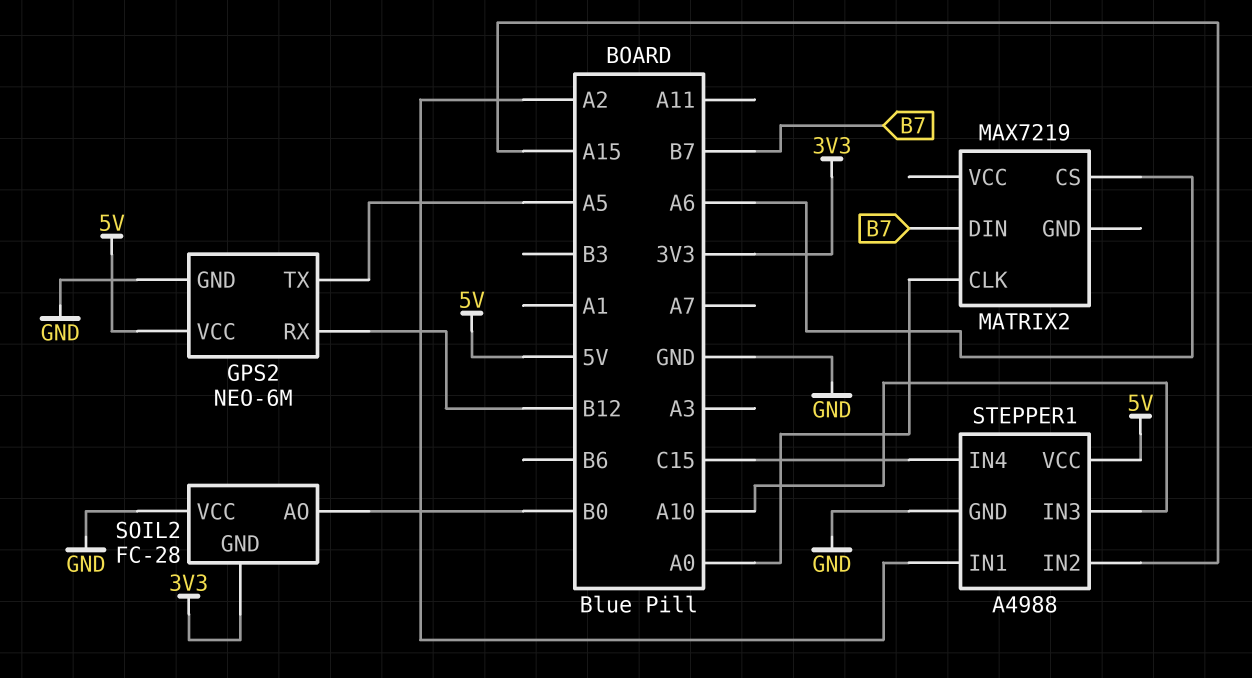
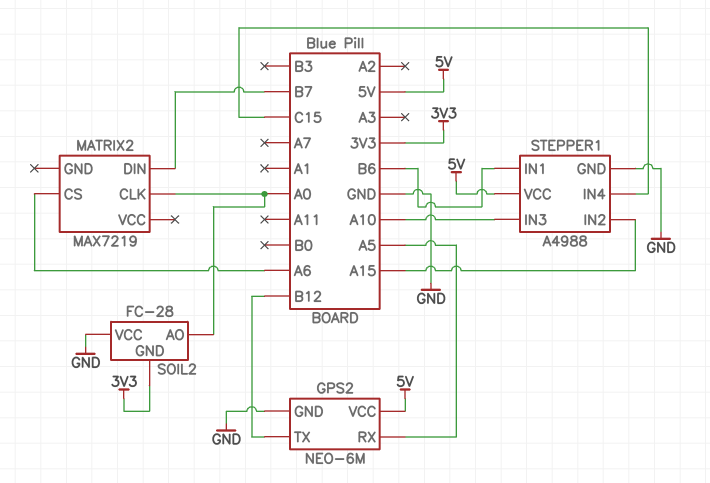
GPS2 pin RX: B12 -> A5
GPS2 pin TX: A5 -> B12
SOIL2 pin AO: B0 -> A0
STEPPER1 pin IN1: A2 -> B6

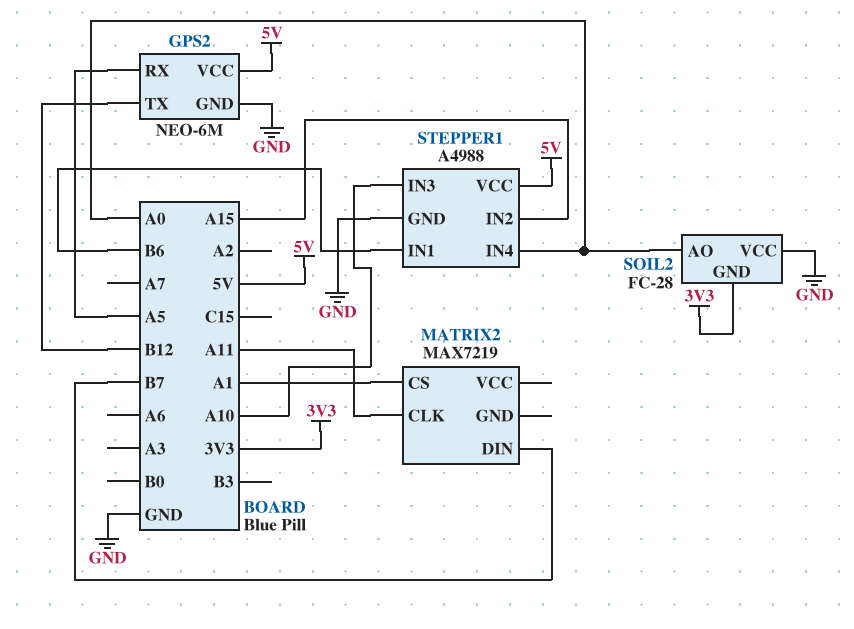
MATRIX2 pin CLK: A0 -> A11
MATRIX2 pin CS: A6 -> A1
STEPPER1 pin IN4: C15 -> A0

